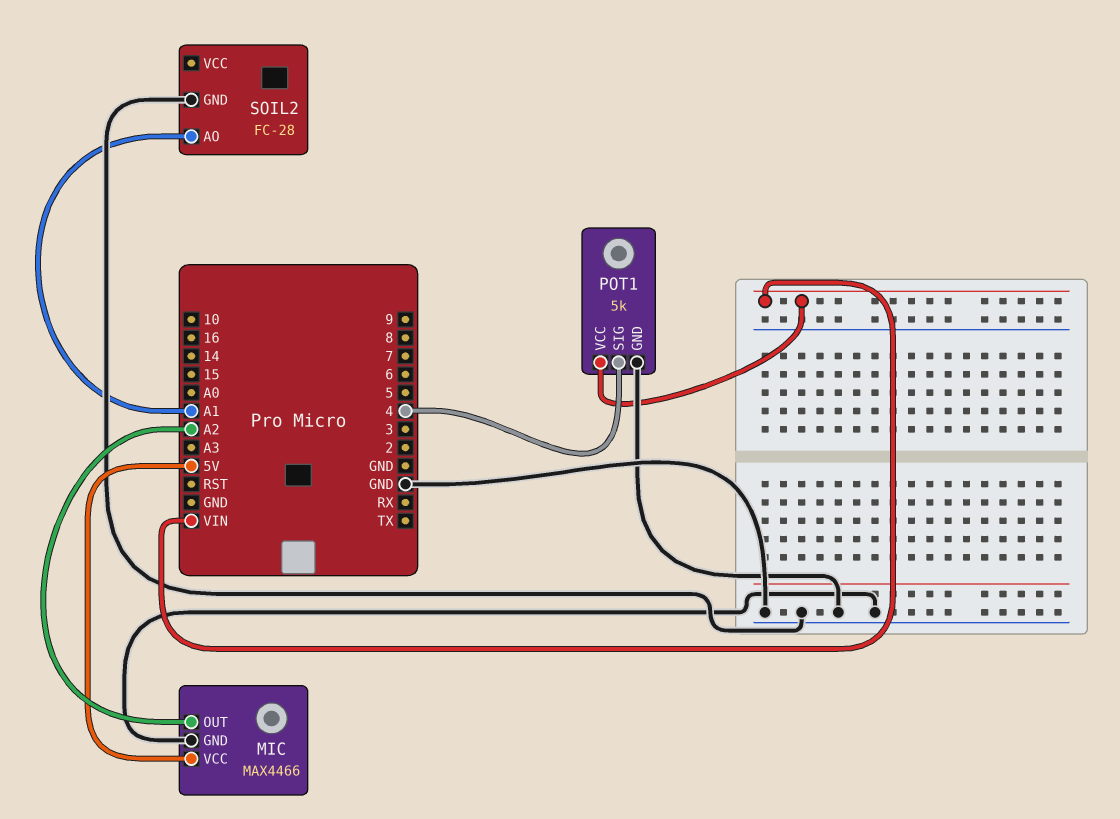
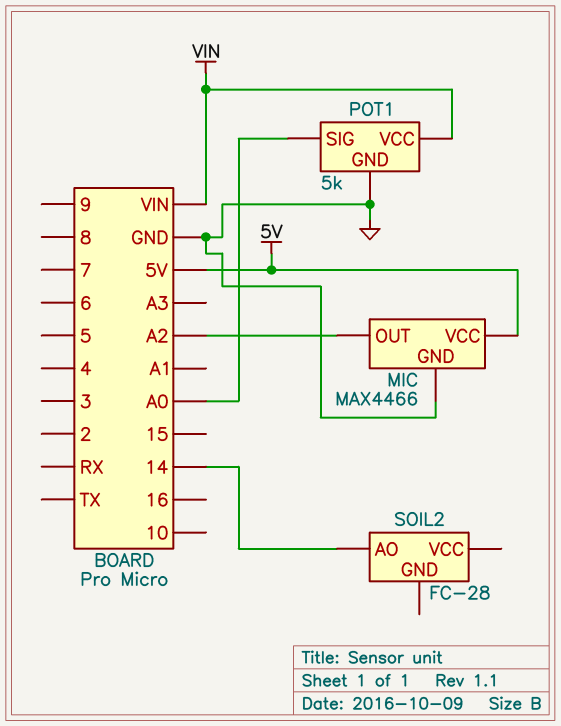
POT1 pin SIG: 4 -> A0
SOIL2 pin AO: A1 -> 14
SOIL2 pin GND: GND -> none

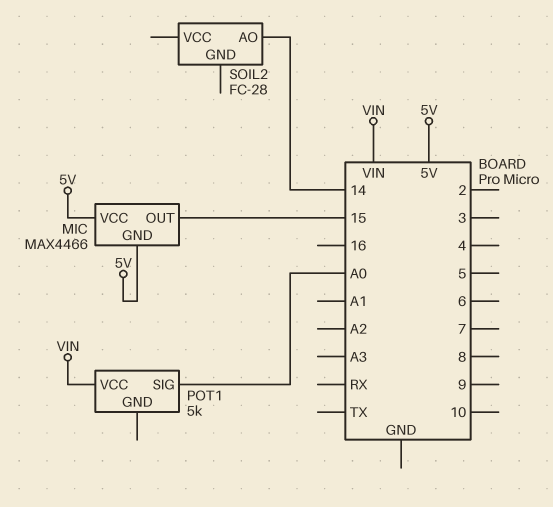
MIC pin GND: GND -> 5V
MIC pin OUT: A2 -> 15
POT1 pin GND: GND -> none

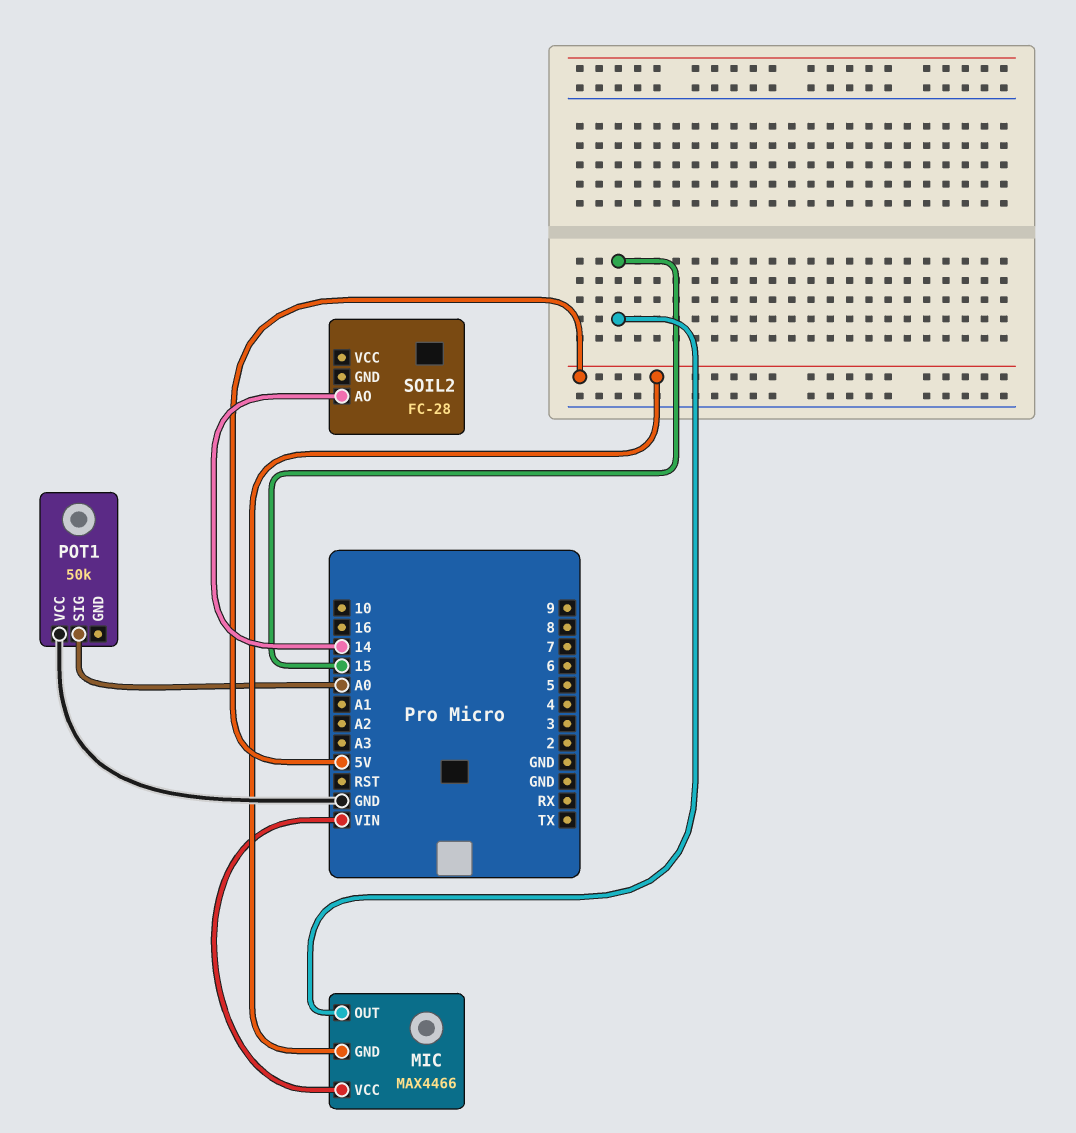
MIC pin VCC: 5V -> VIN
POT1: 5k -> 50k
POT1 pin VCC: VIN -> GND

